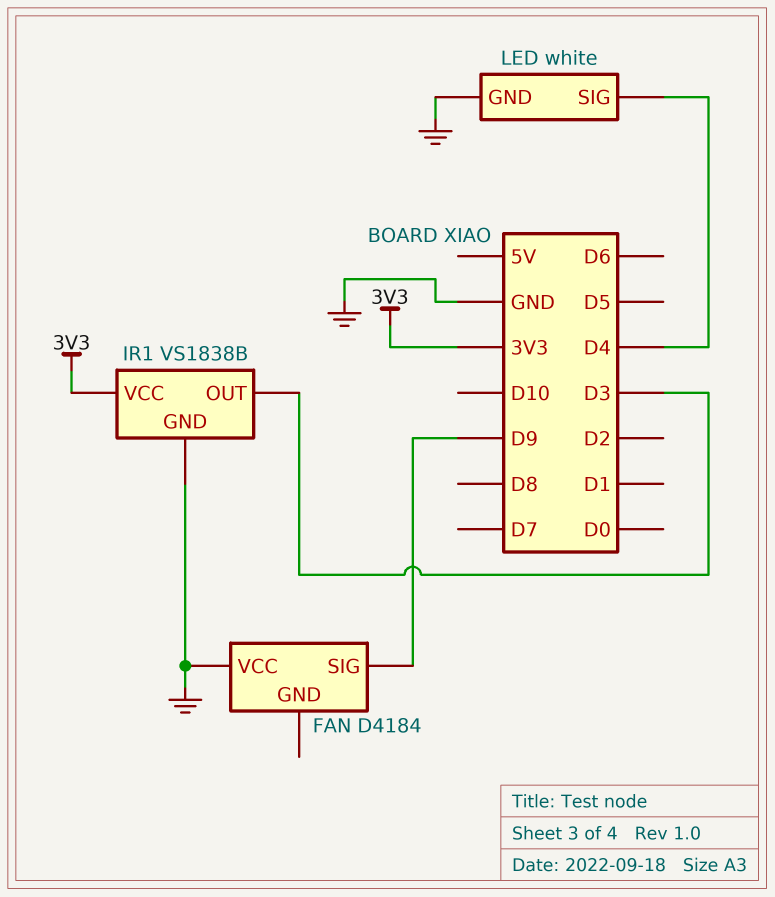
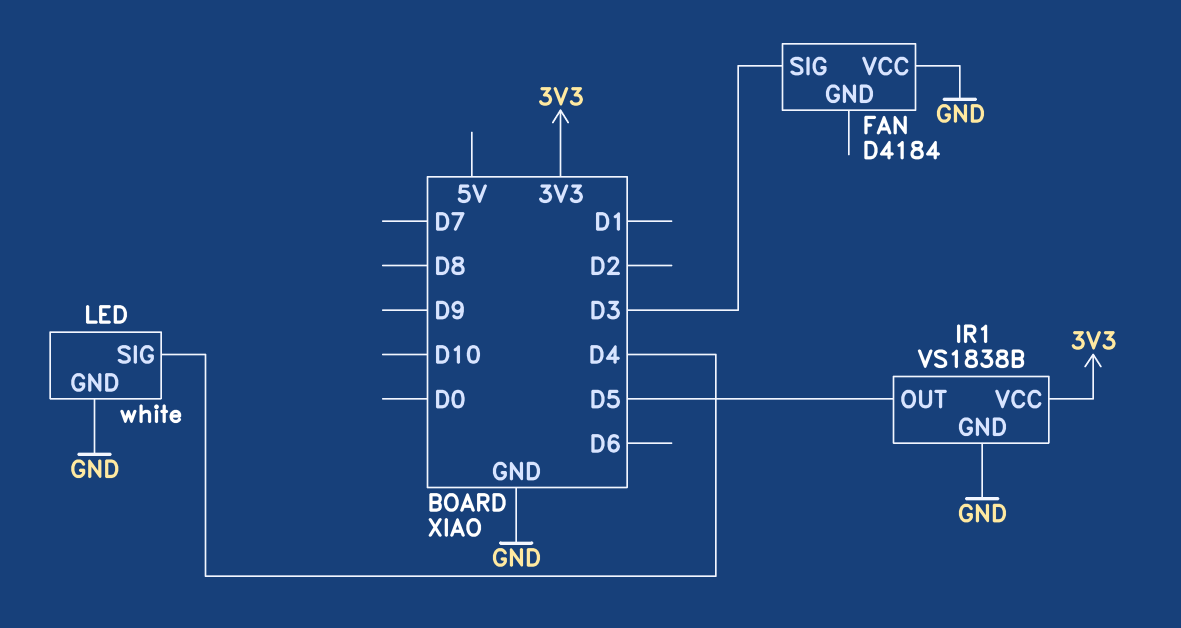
FAN pin SIG: D9 -> D3
IR1 pin OUT: D3 -> D5

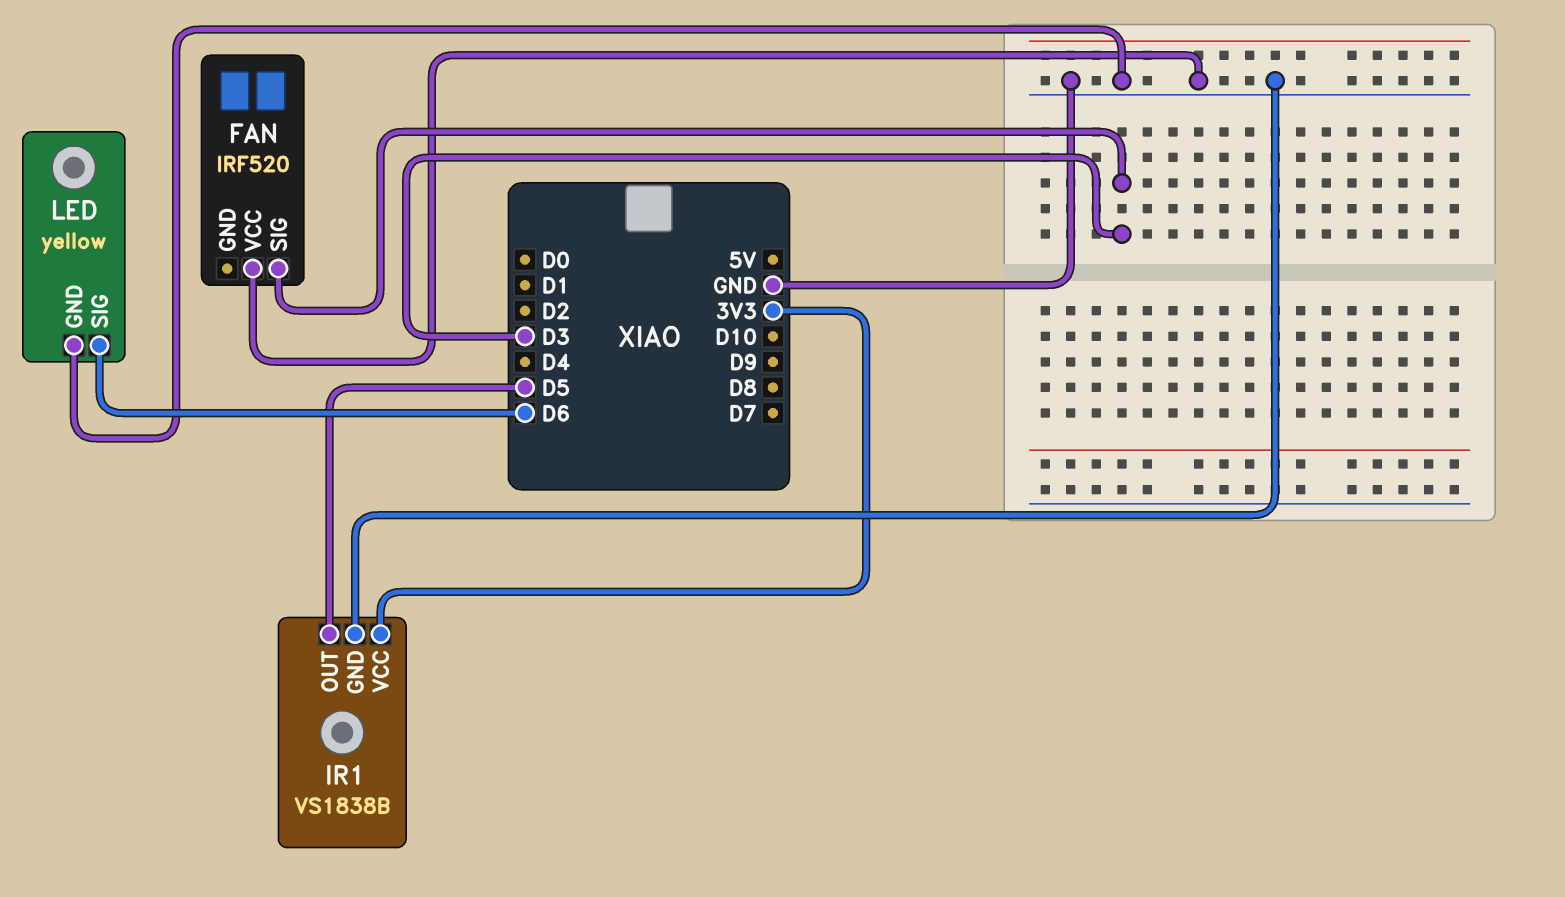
FAN: D4184 -> IRF520
LED: white -> yellow
LED pin SIG: D4 -> D6

